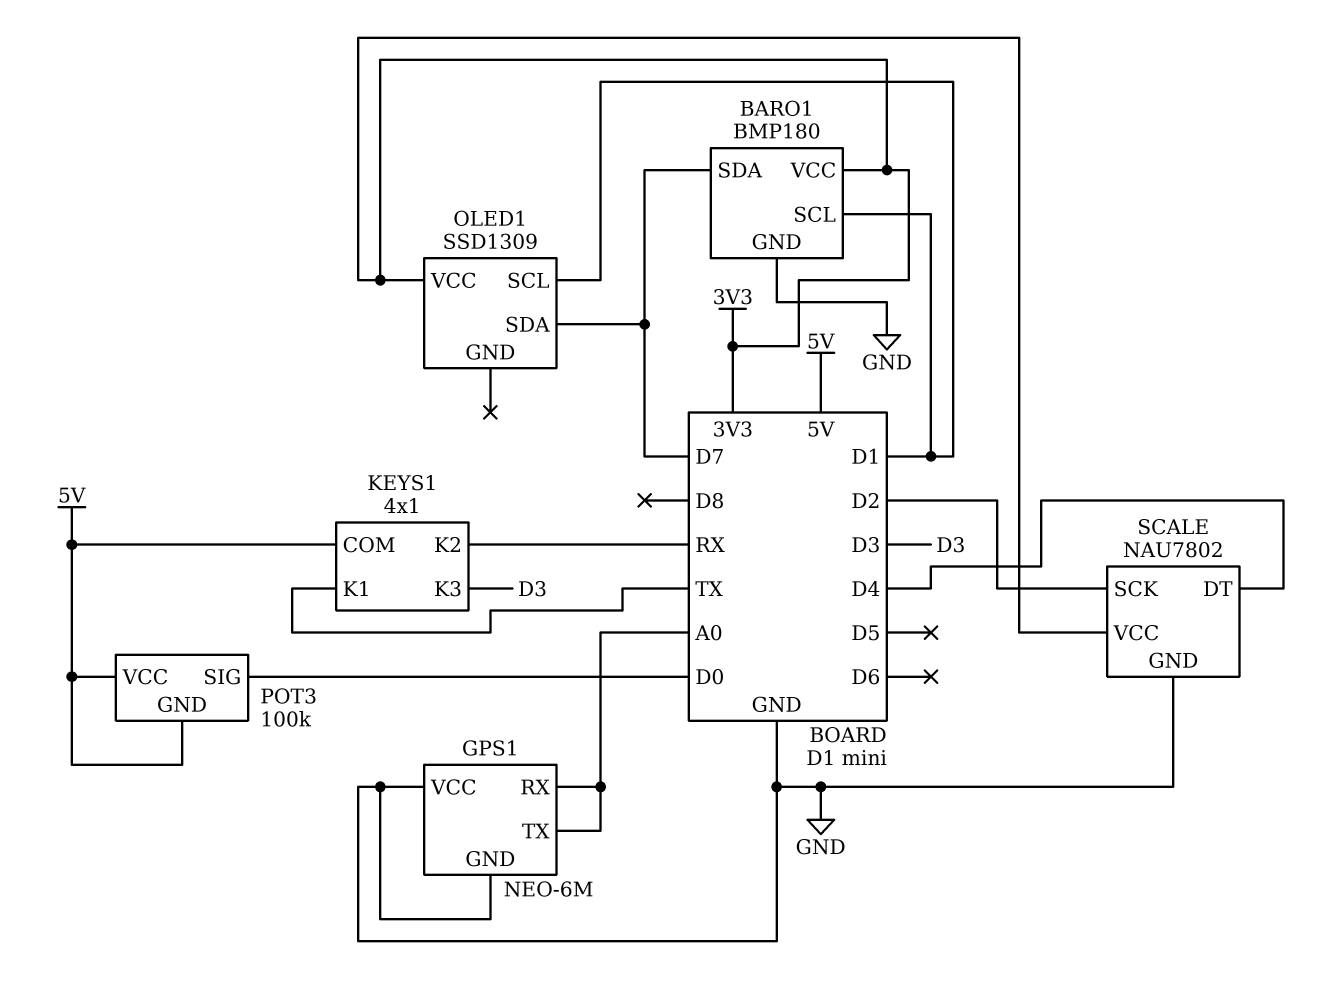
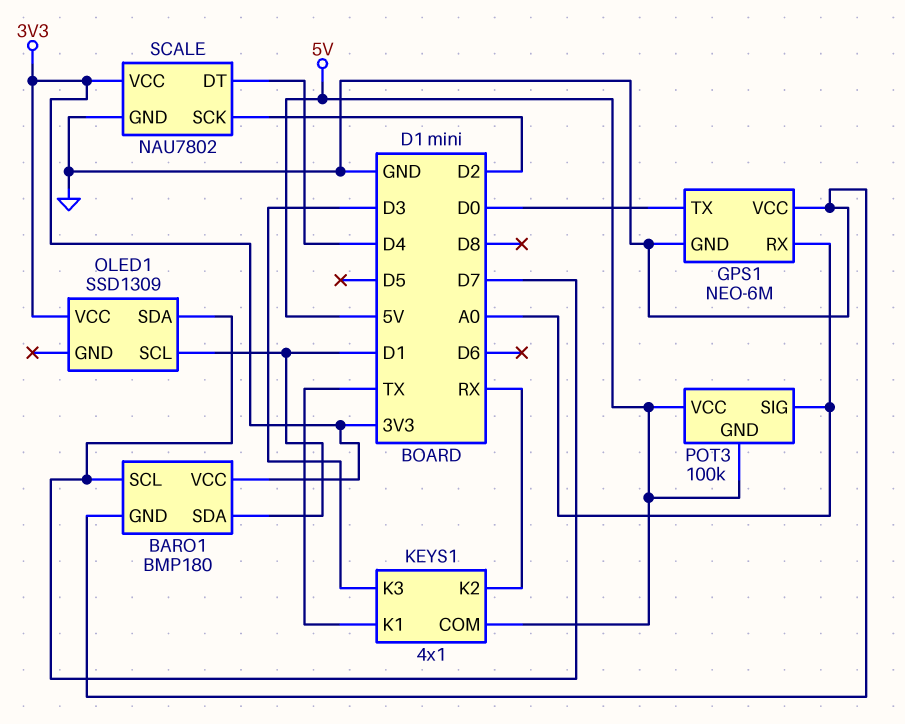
BARO1 pin SCL: D1 -> D7
BARO1 pin SDA: D7 -> D1
GPS1 pin TX: A0 -> D0
POT3 pin SIG: D0 -> A0

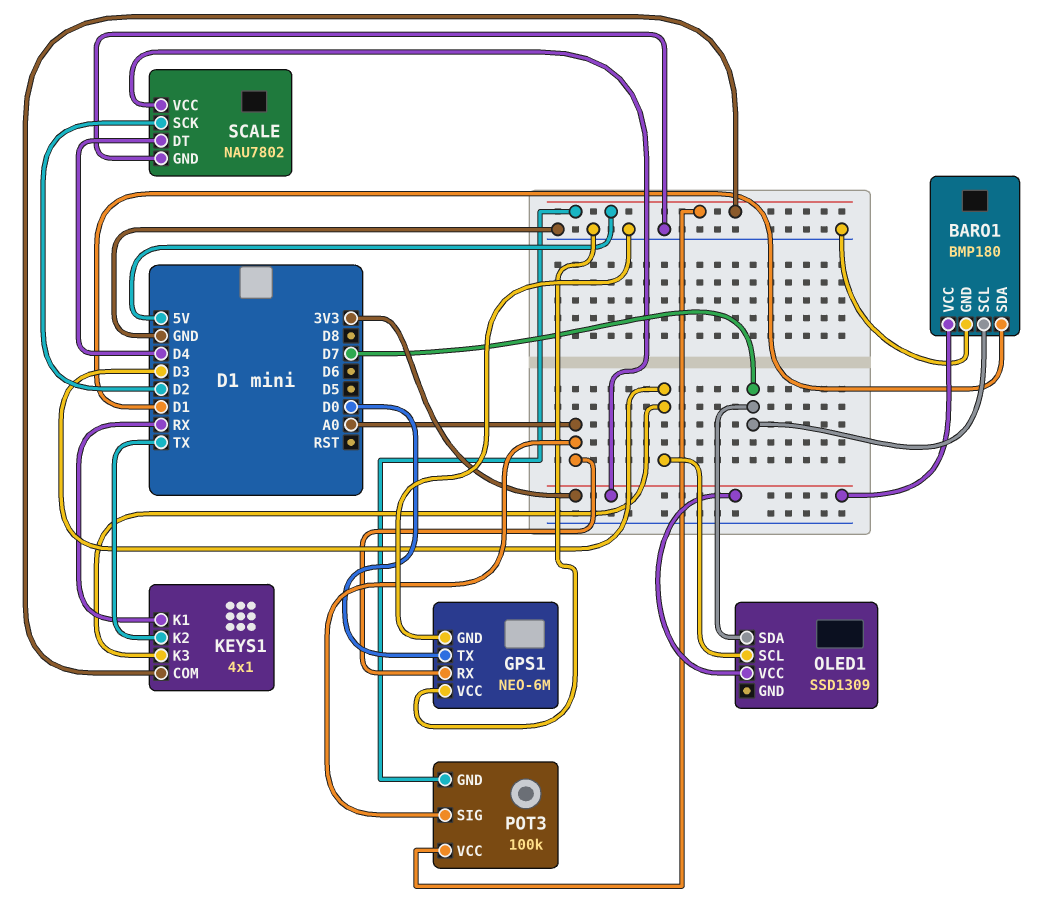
KEYS1 pin K1: TX -> RX
KEYS1 pin K2: RX -> TX
OLED1 pin SCL: D1 -> D3

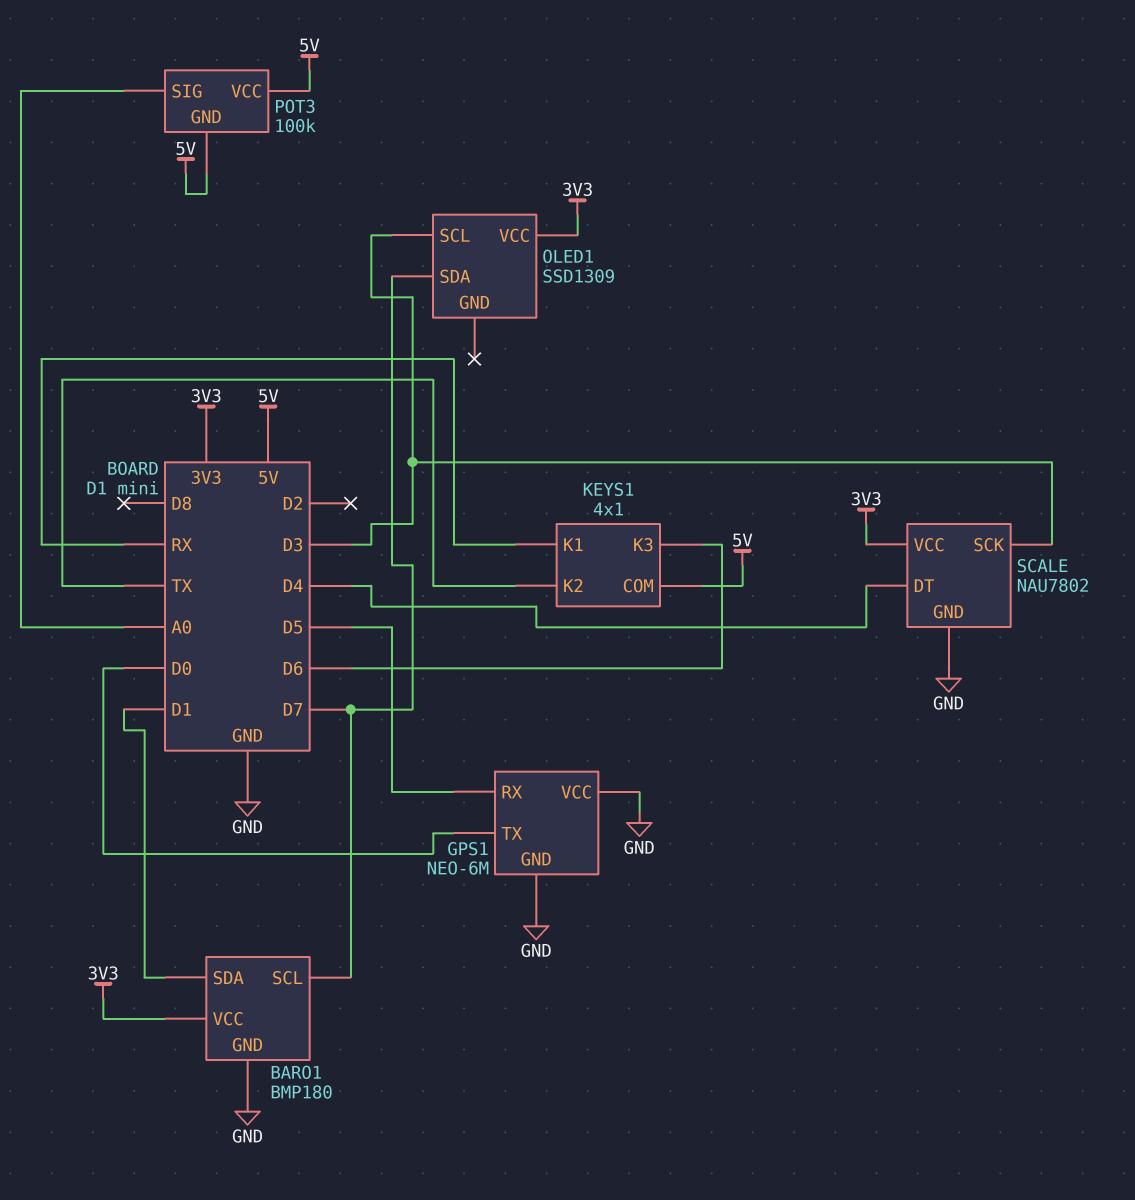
GPS1 pin RX: A0 -> D5
KEYS1 pin K3: D3 -> D6
SCALE pin SCK: D2 -> D3

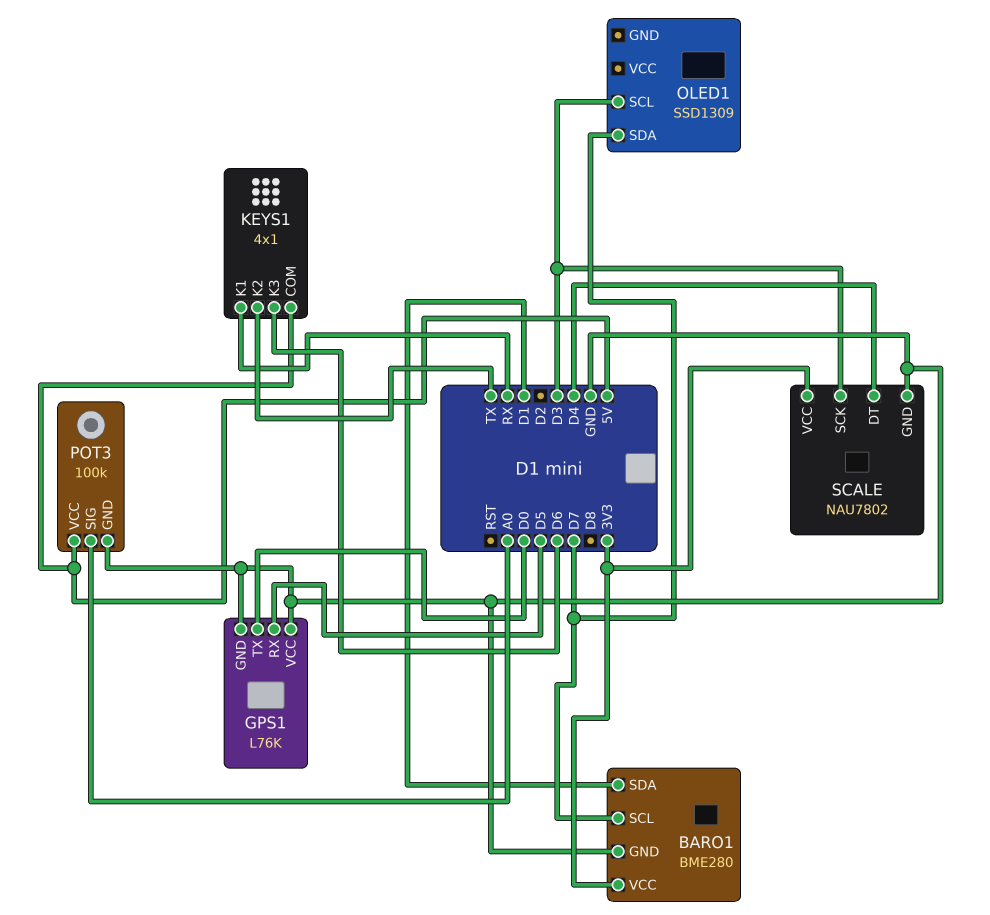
BARO1: BMP180 -> BME280
GPS1: NEO-6M -> L76K
OLED1 pin VCC: 3V3 -> none
POT3 pin GND: 5V -> GND

